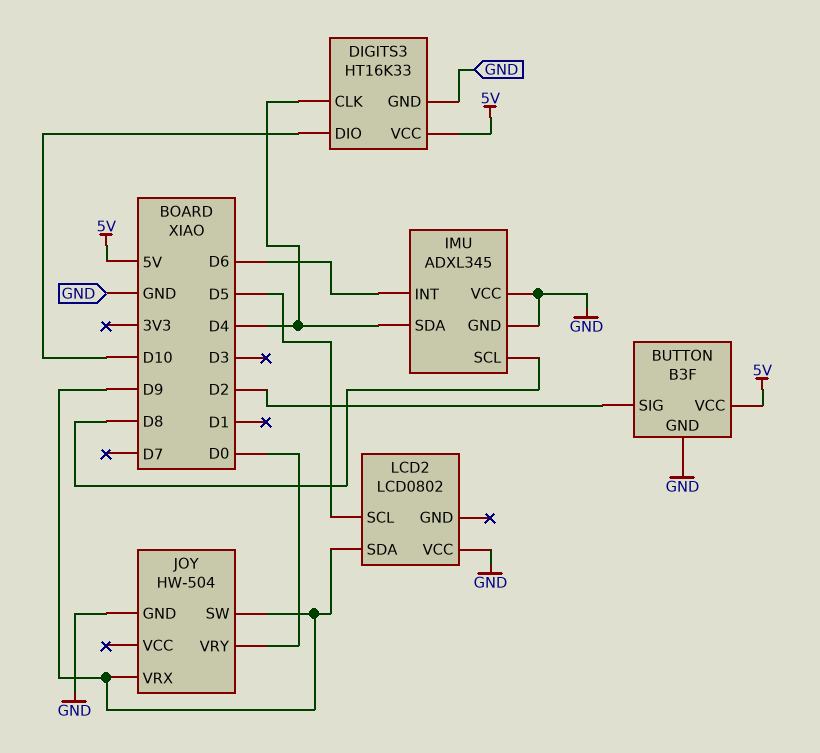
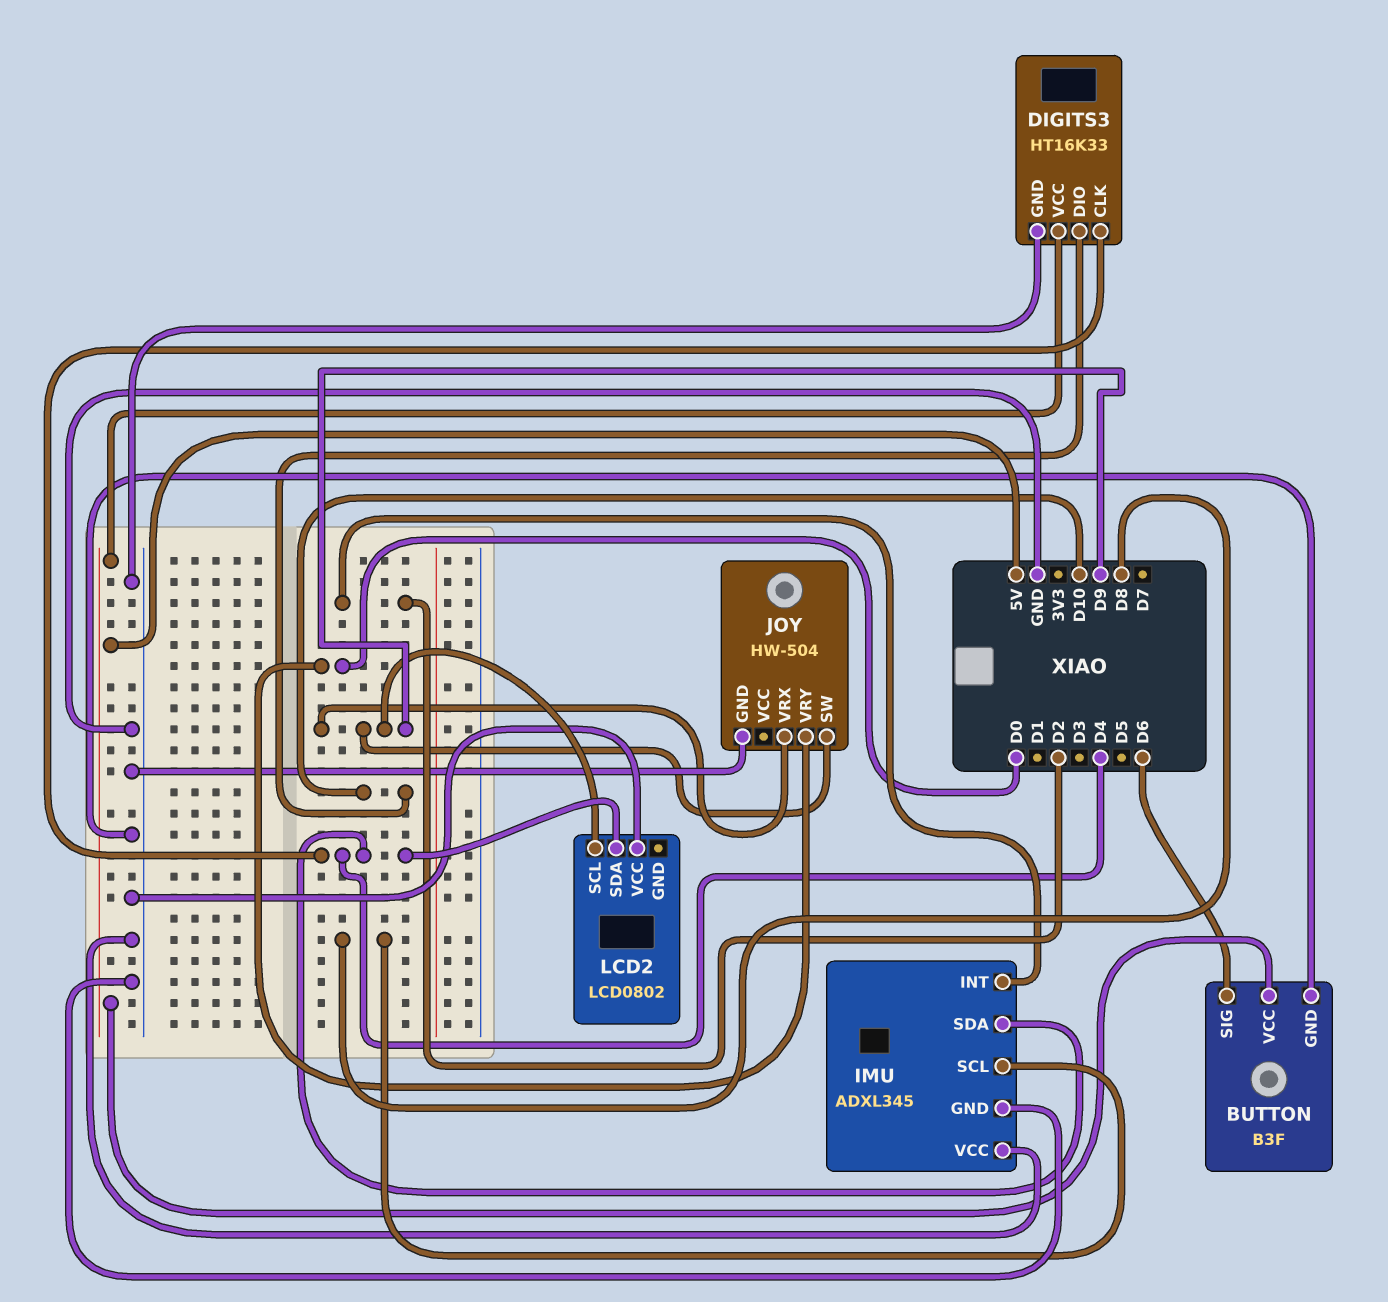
BUTTON pin SIG: D2 -> D6
IMU pin INT: D6 -> D2
LCD2 pin SCL: D5 -> D9
LCD2 pin SDA: D9 -> D4

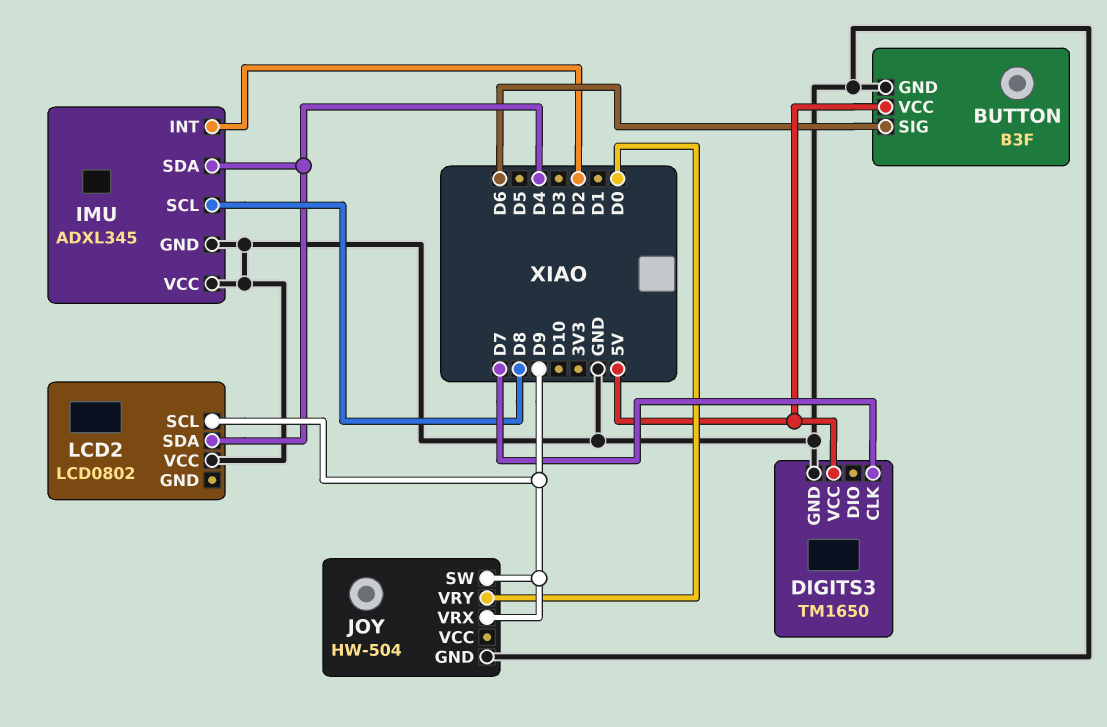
DIGITS3: HT16K33 -> TM1650
DIGITS3 pin CLK: D4 -> D7
DIGITS3 pin DIO: D10 -> none

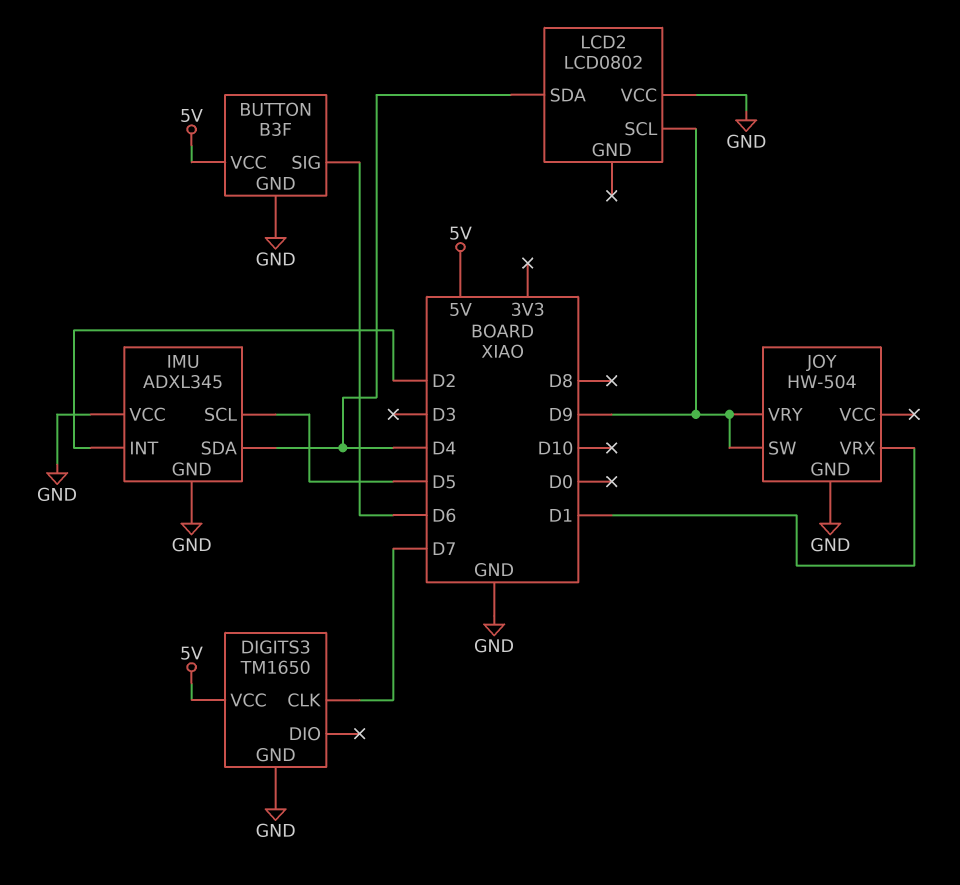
IMU pin SCL: D8 -> D5
JOY pin VRX: D9 -> D1
JOY pin VRY: D0 -> D9

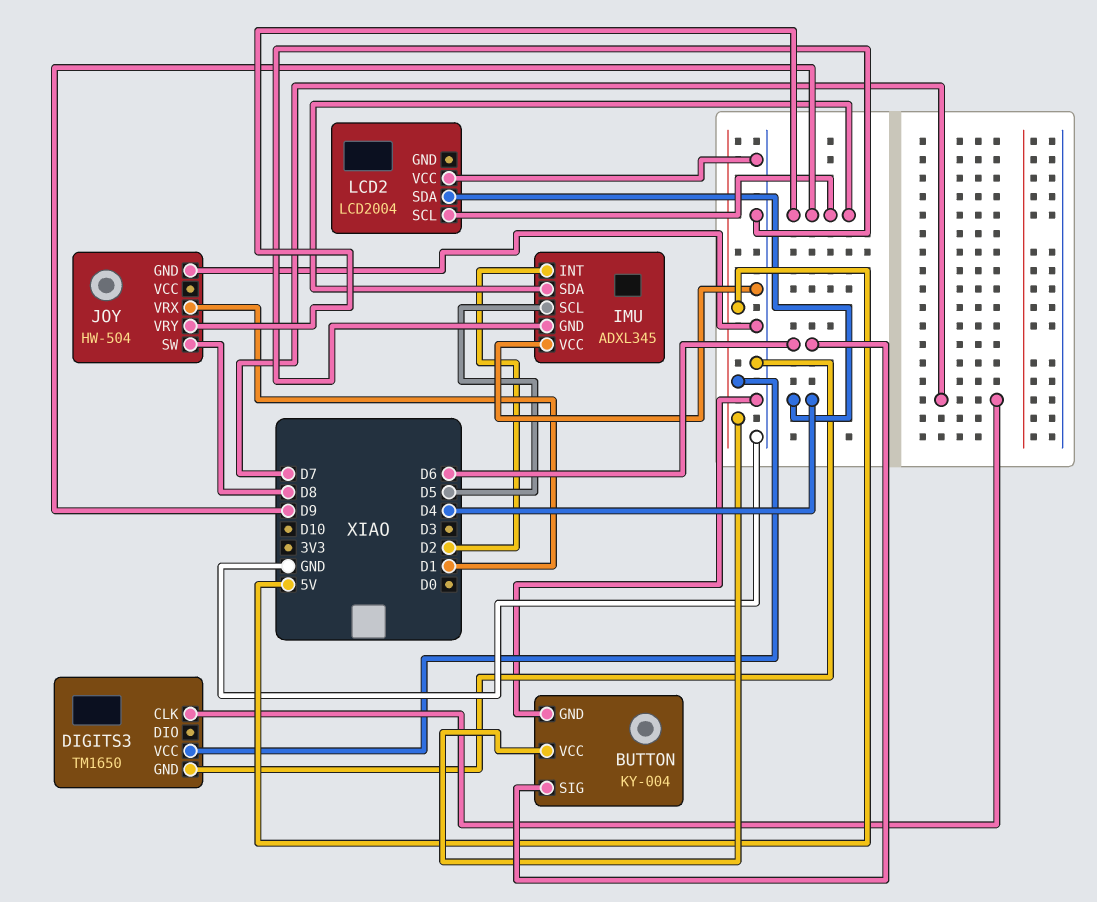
BUTTON: B3F -> KY-004
IMU pin SDA: D4 -> D9
JOY pin SW: D9 -> D8
LCD2: LCD0802 -> LCD2004

